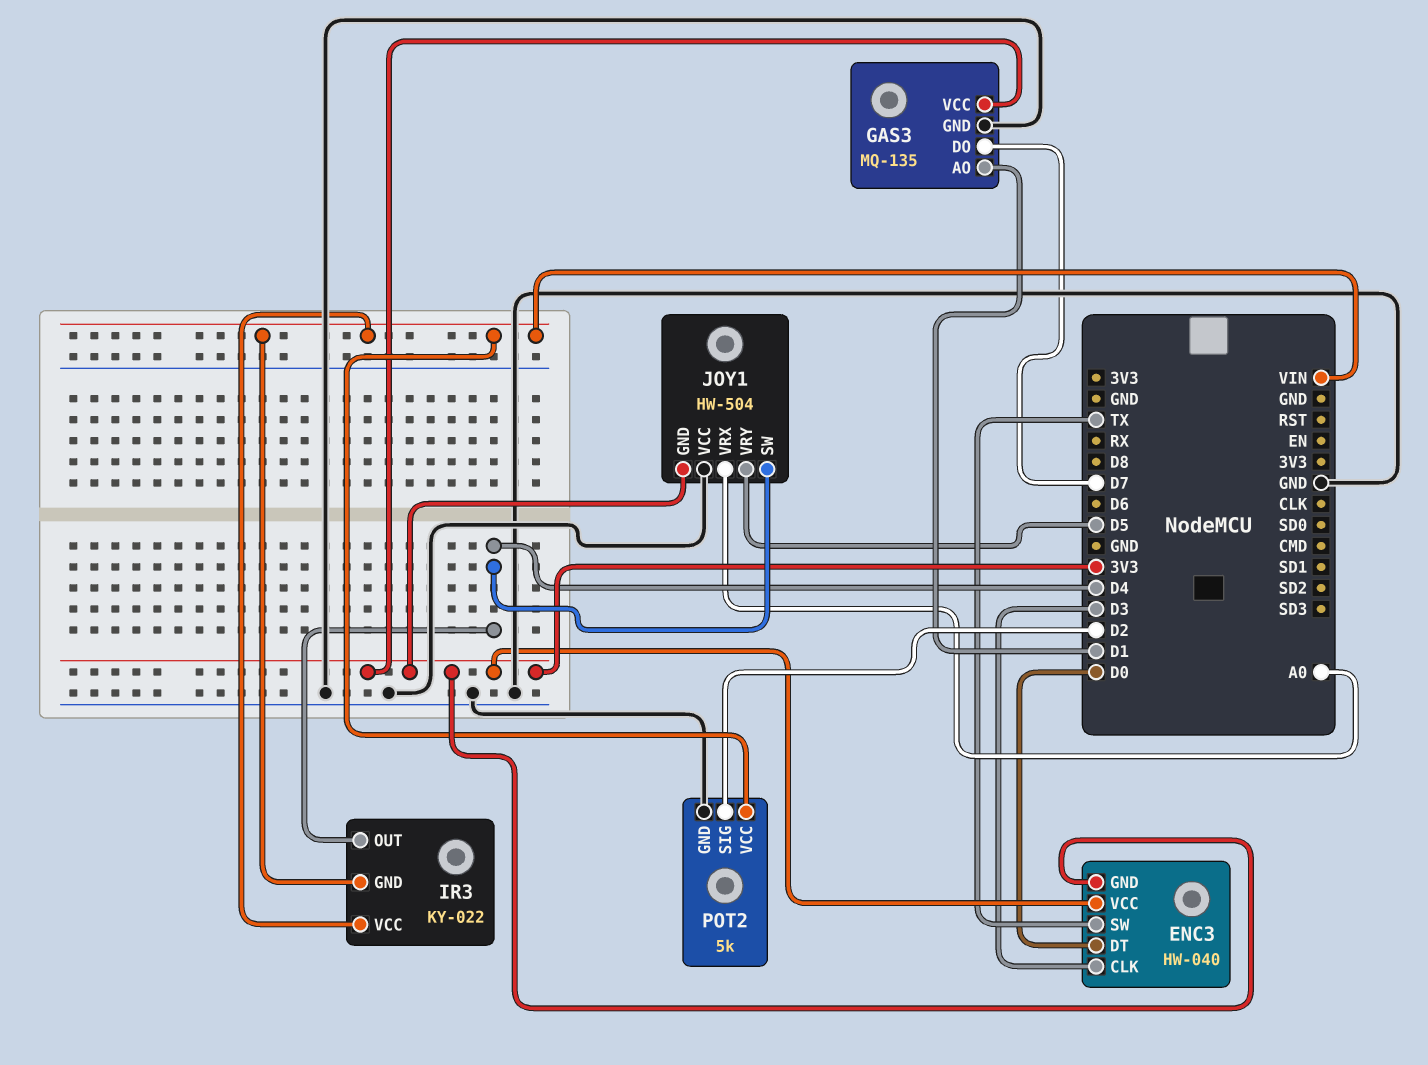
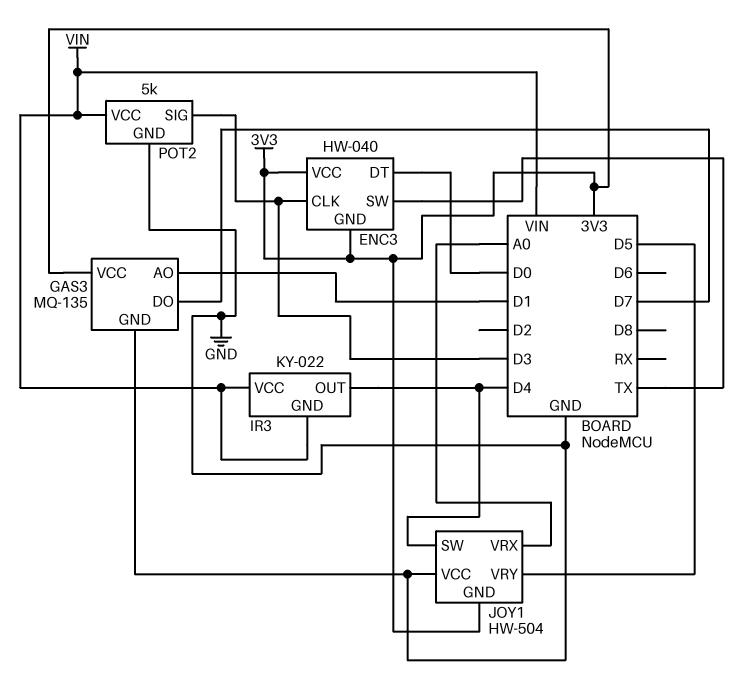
POT2 pin SIG: D2 -> D3

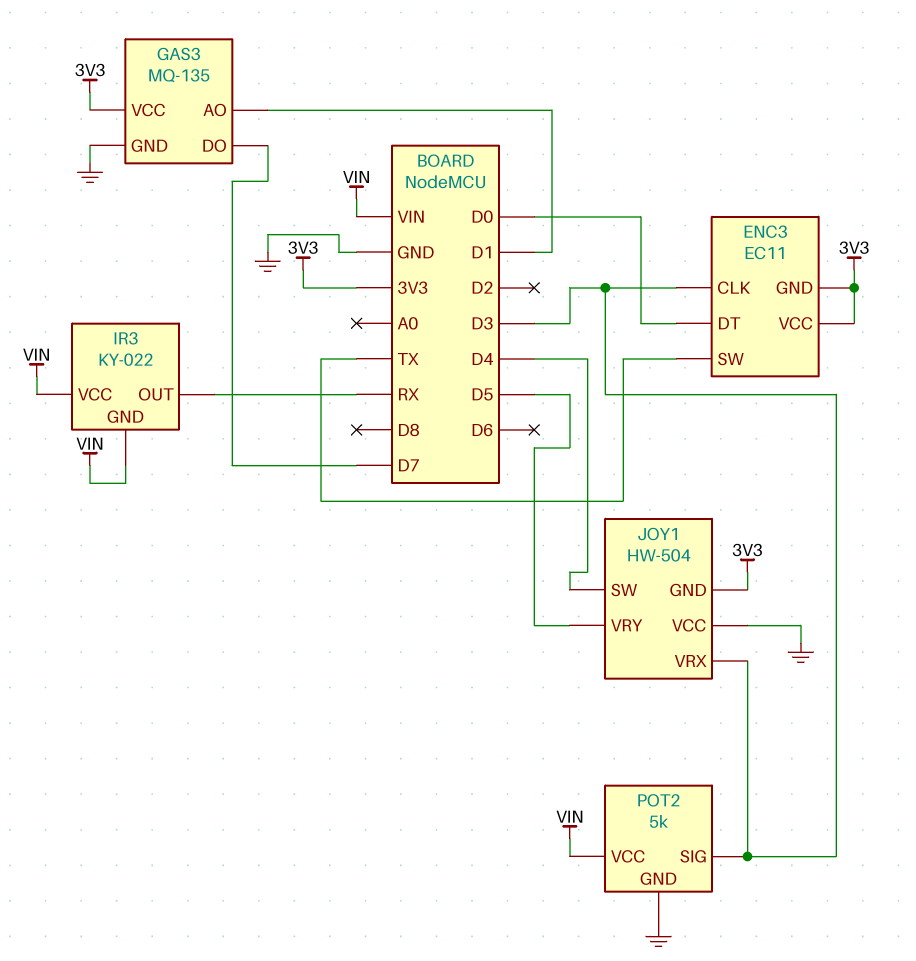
ENC3: HW-040 -> EC11
IR3 pin OUT: D4 -> RX
JOY1 pin VRX: A0 -> D3

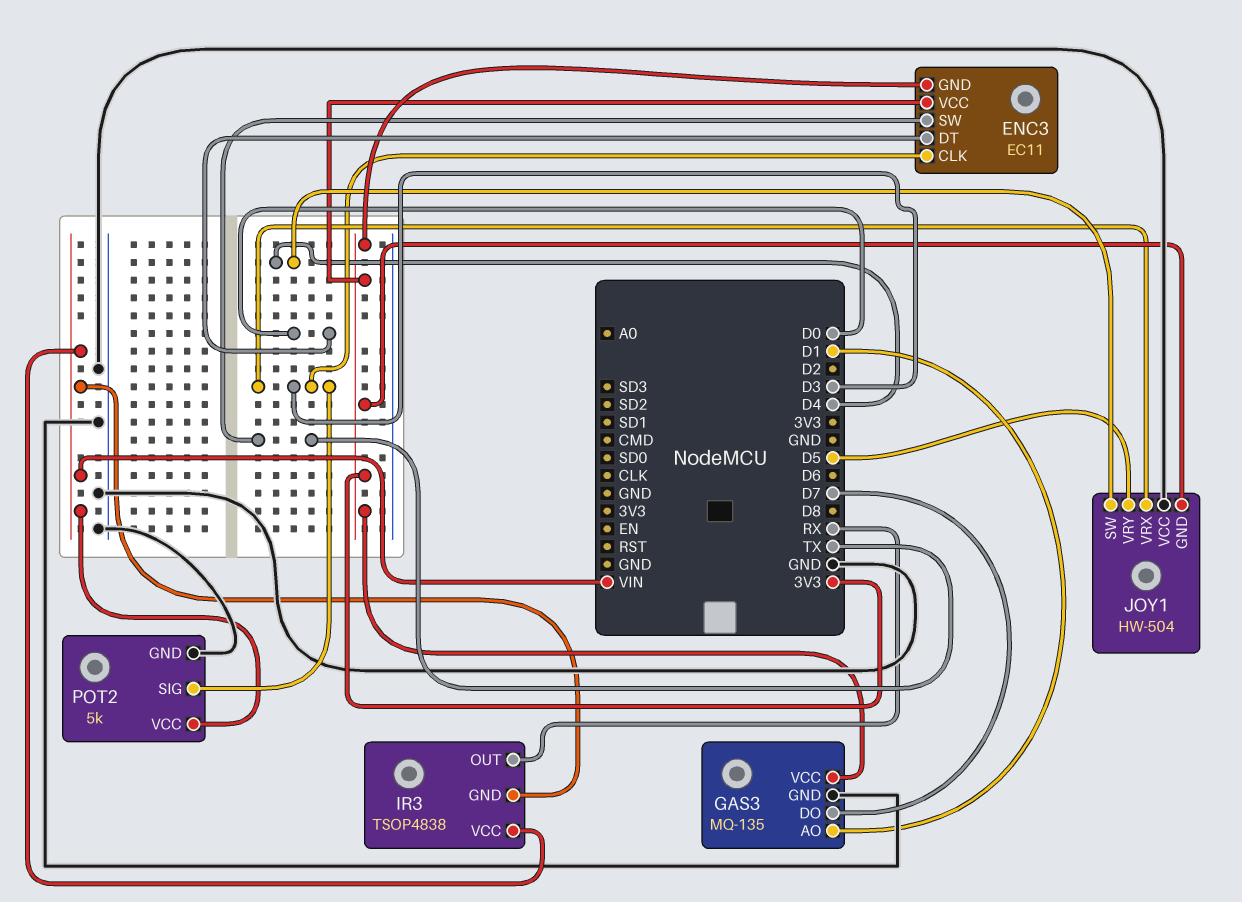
IR3: KY-022 -> TSOP4838

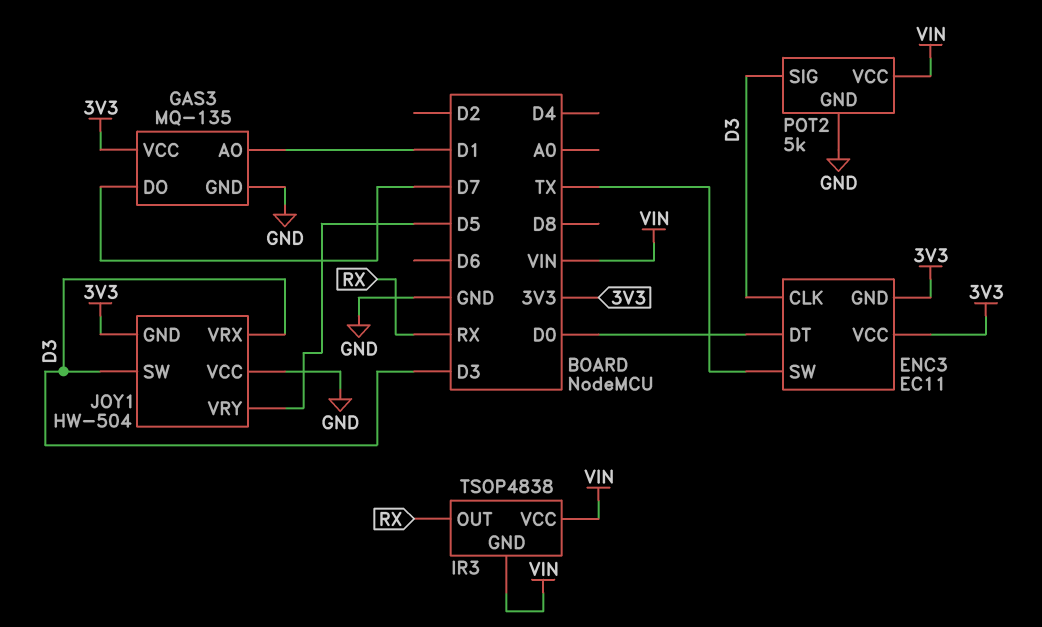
JOY1 pin SW: D4 -> D3

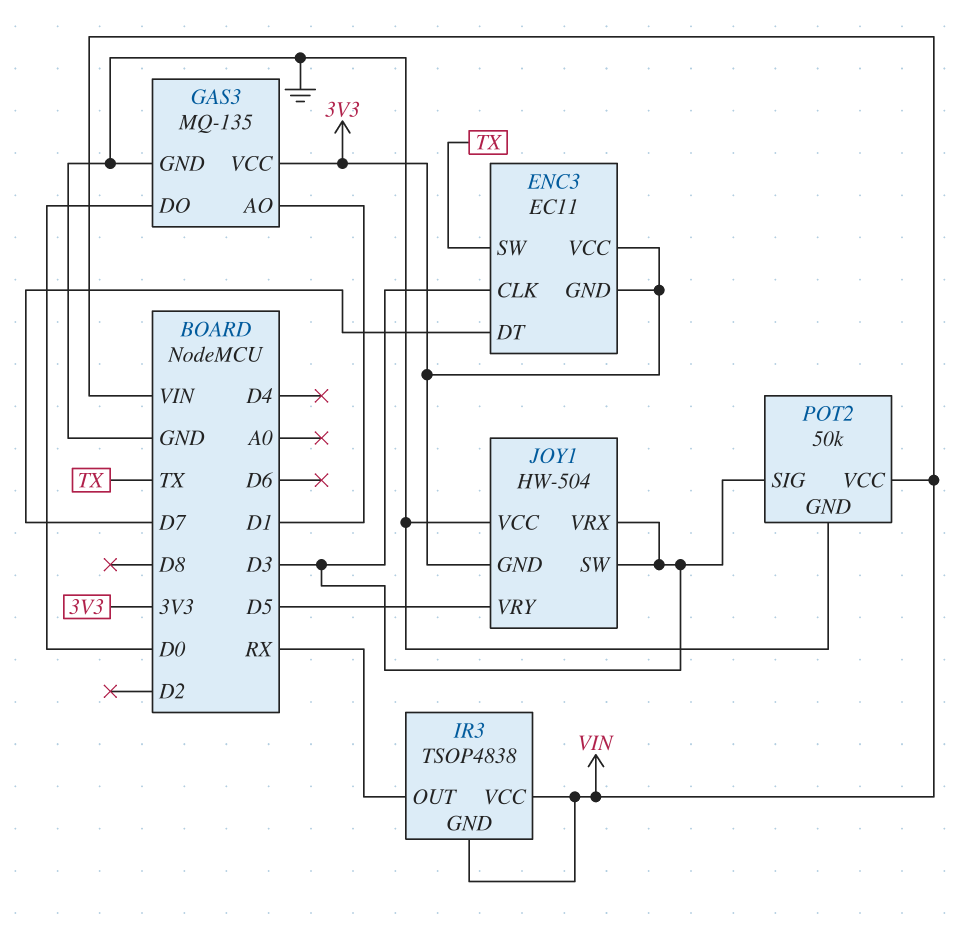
ENC3 pin DT: D0 -> D7
GAS3 pin DO: D7 -> D0
POT2: 5k -> 50k

